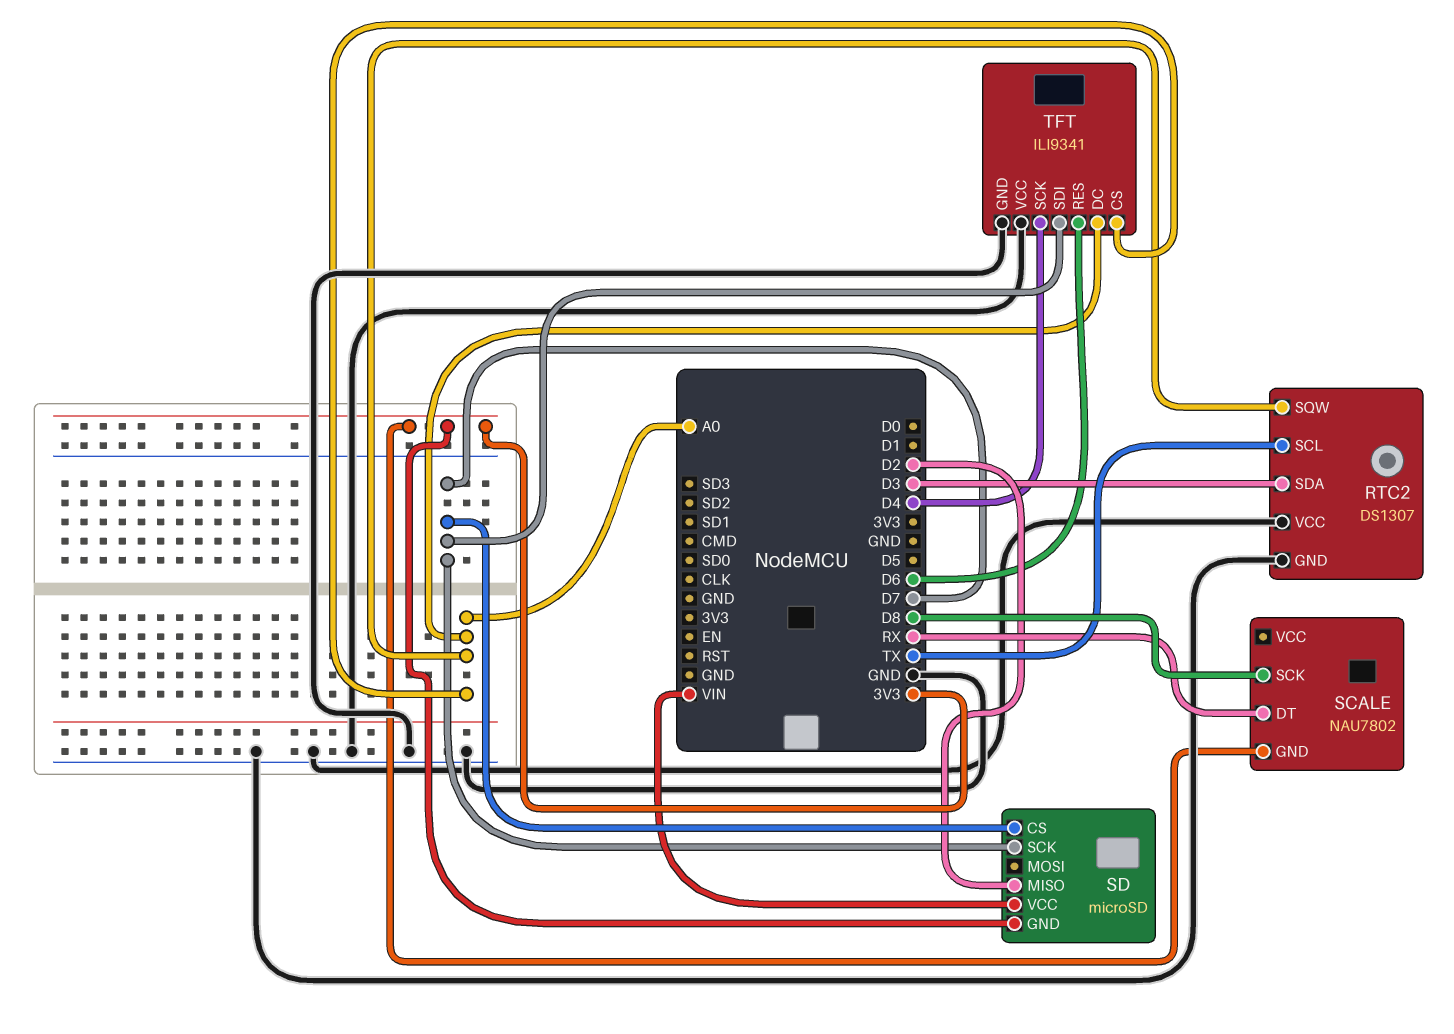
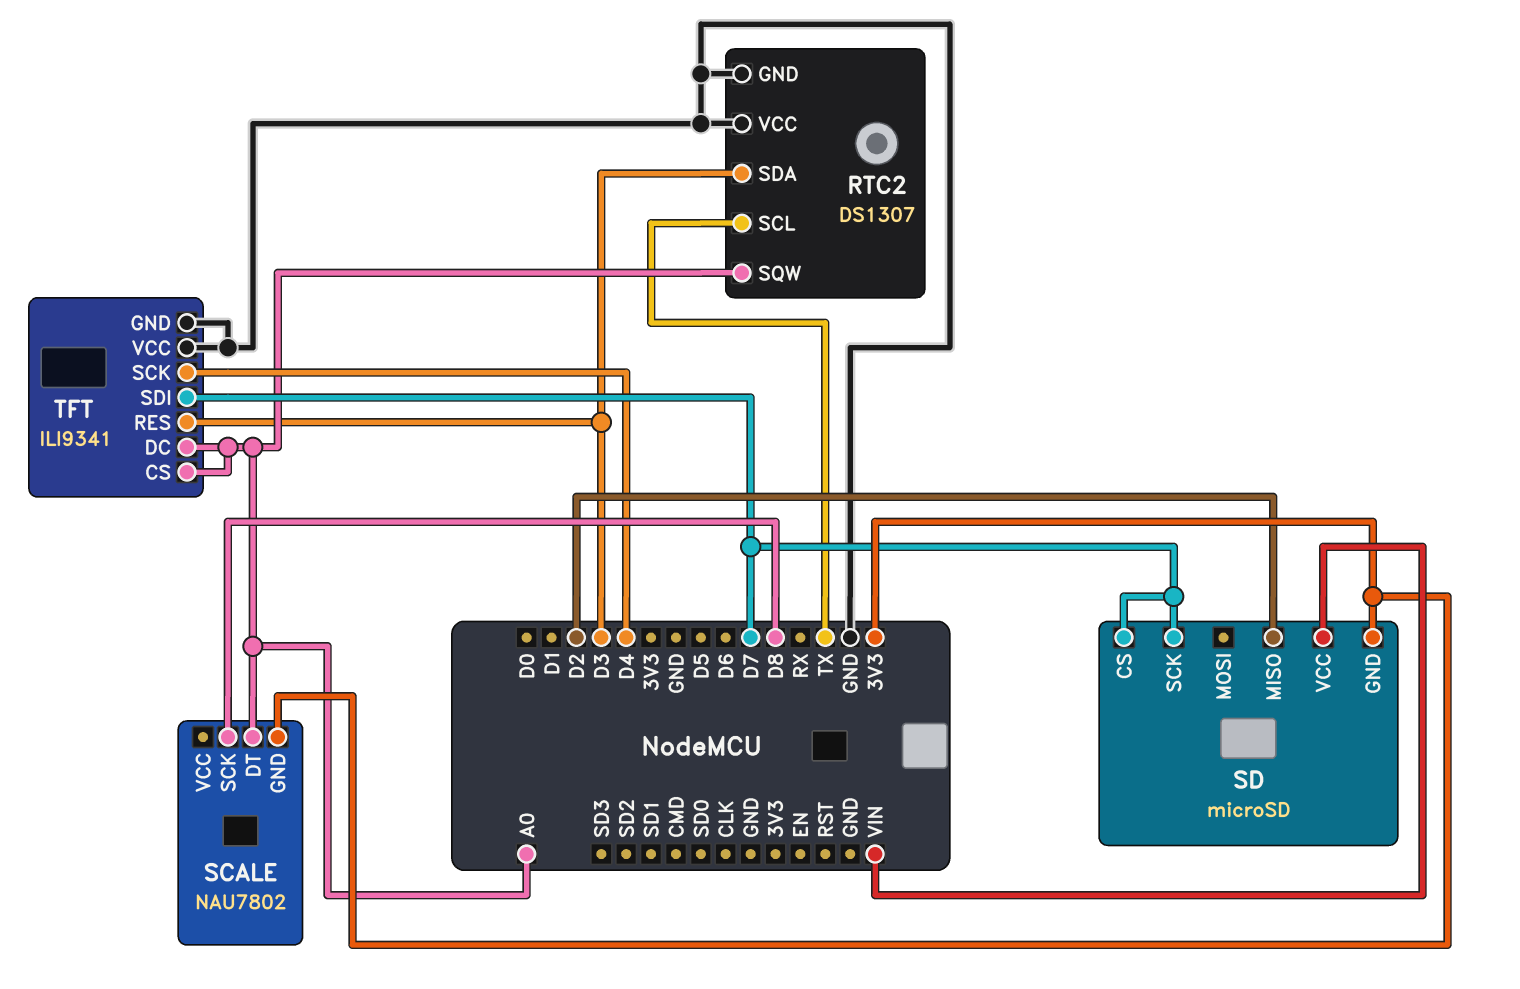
SCALE pin DT: RX -> A0
TFT pin RES: D6 -> D3

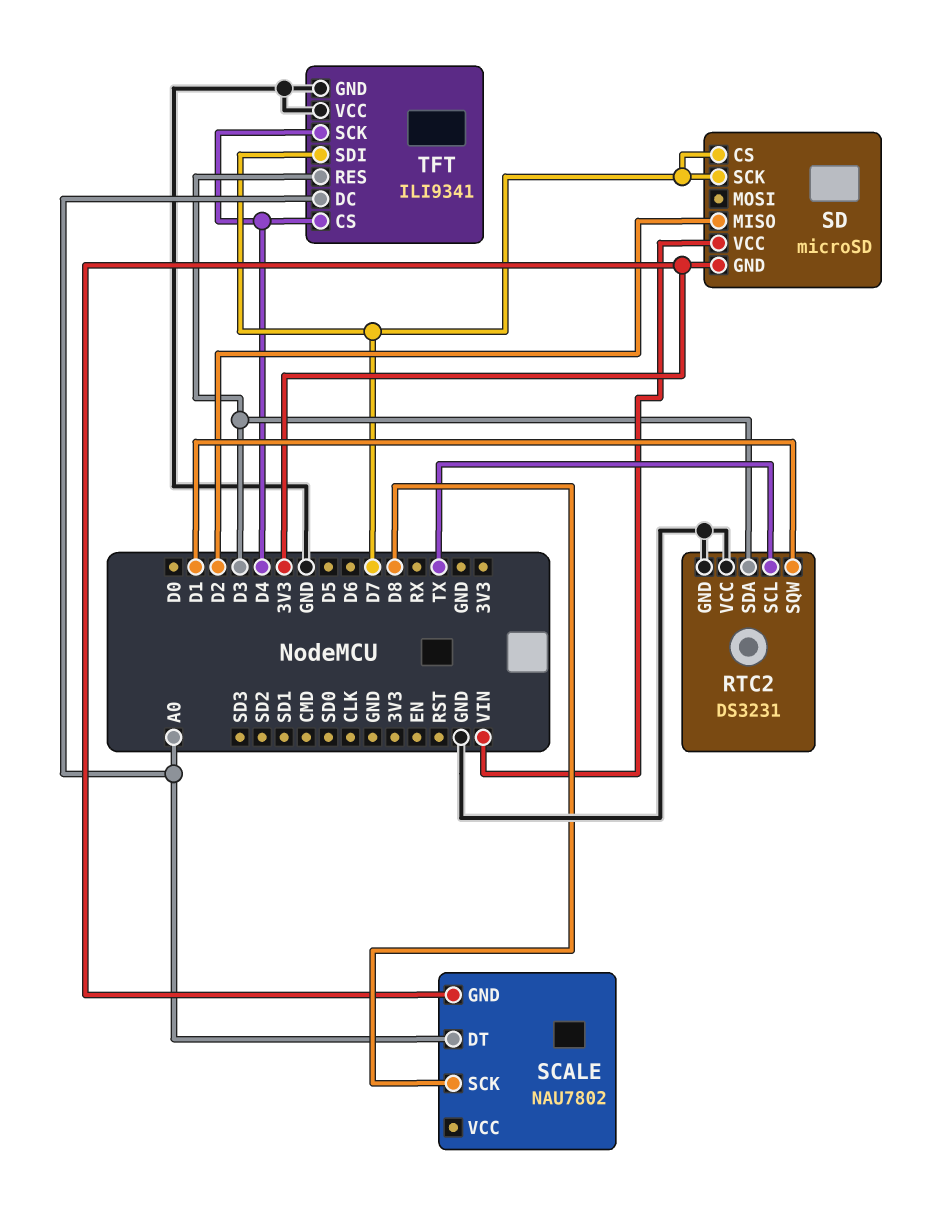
RTC2: DS1307 -> DS3231
RTC2 pin SQW: A0 -> D1
TFT pin CS: A0 -> D4

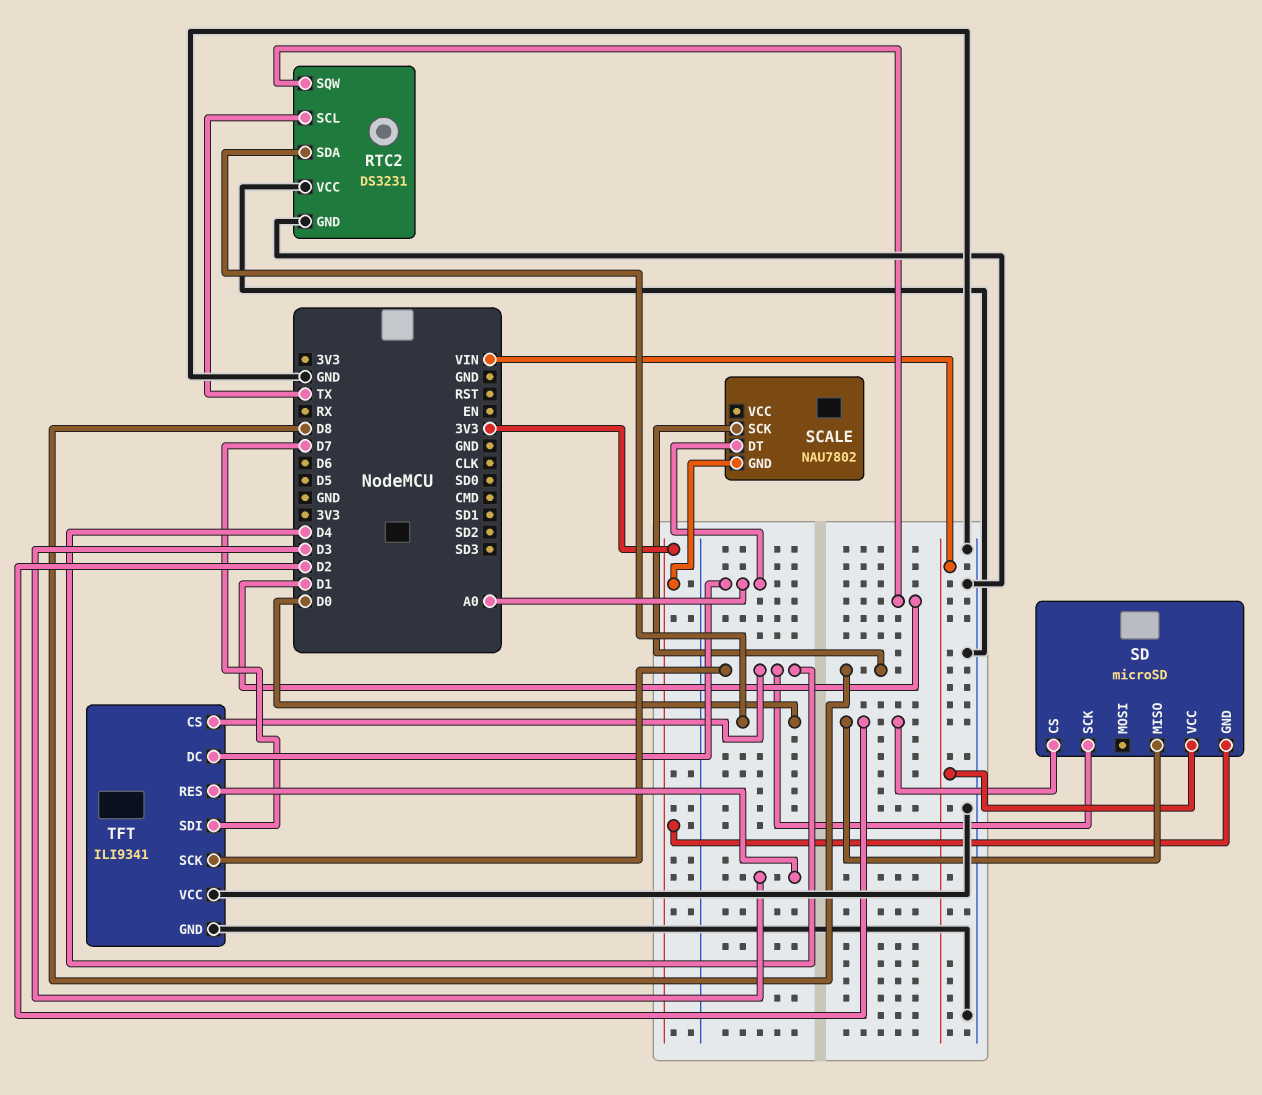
RTC2 pin SDA: D3 -> D0
SD pin CS: D7 -> D2
SD pin SCK: D7 -> D4

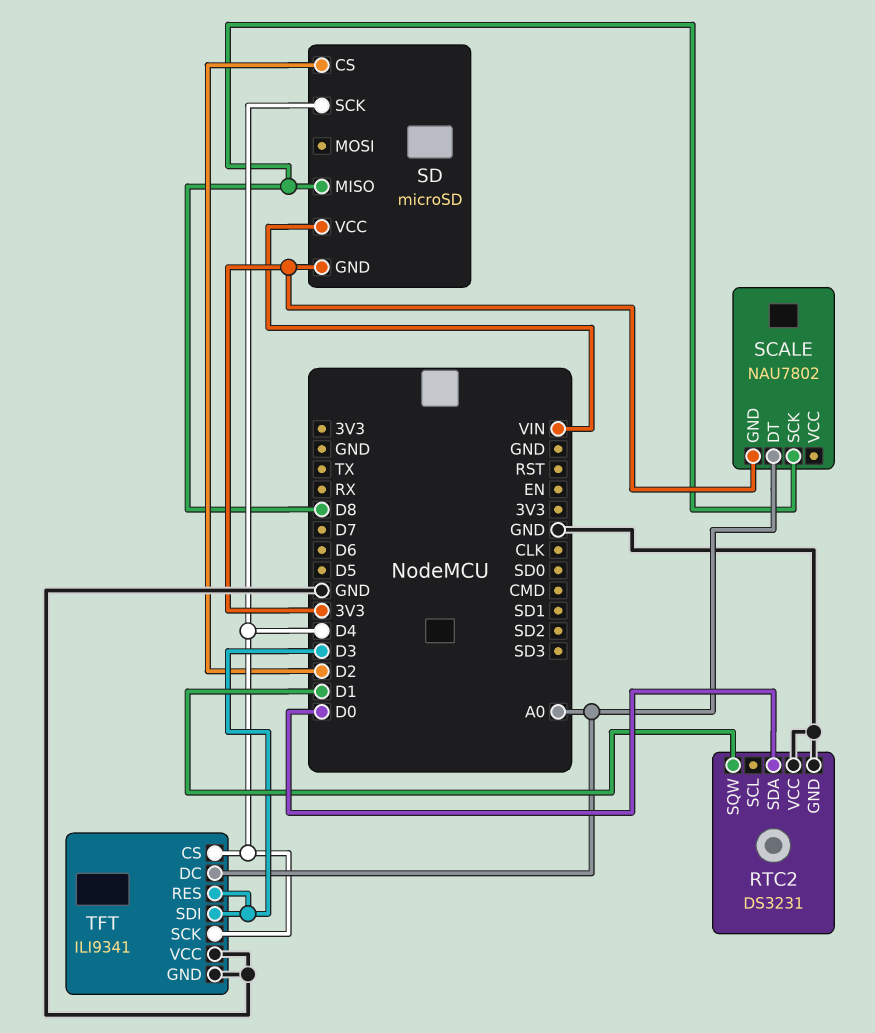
RTC2 pin SCL: TX -> none
SD pin MISO: D2 -> D8
TFT pin SDI: D7 -> D3

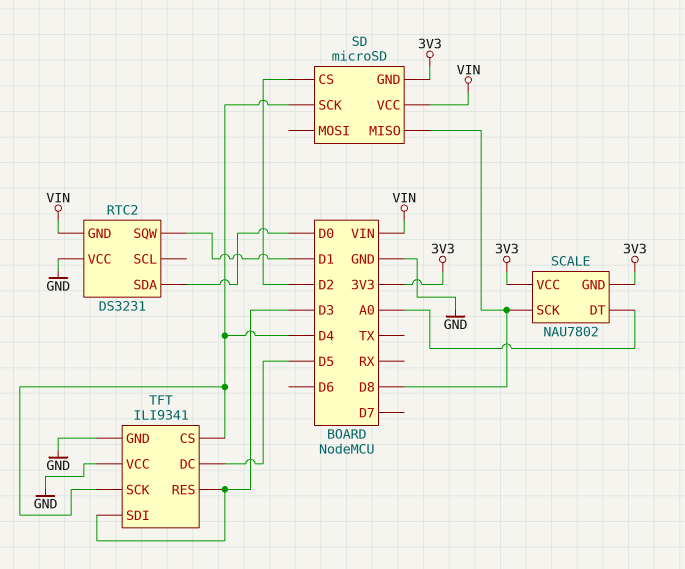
RTC2 pin GND: GND -> VIN
SCALE pin VCC: none -> 3V3
TFT pin DC: A0 -> D5

